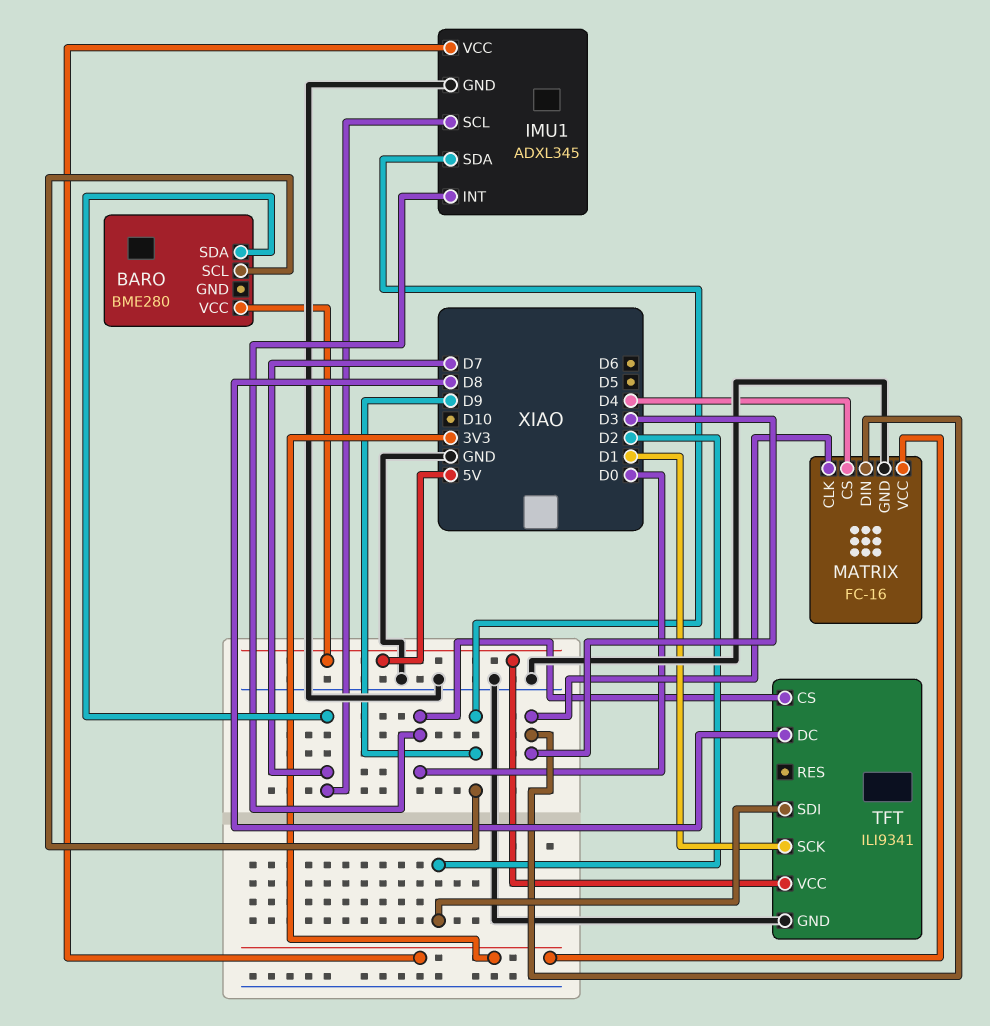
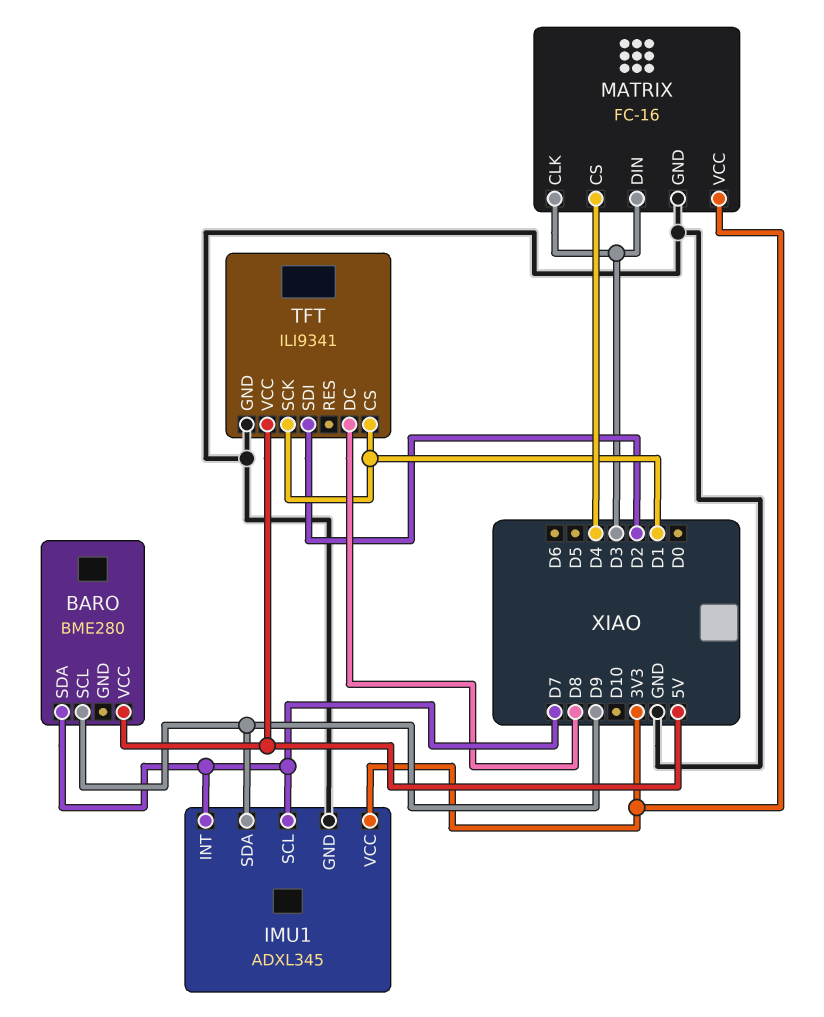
IMU1 pin INT: D0 -> D7
TFT pin CS: D0 -> D1

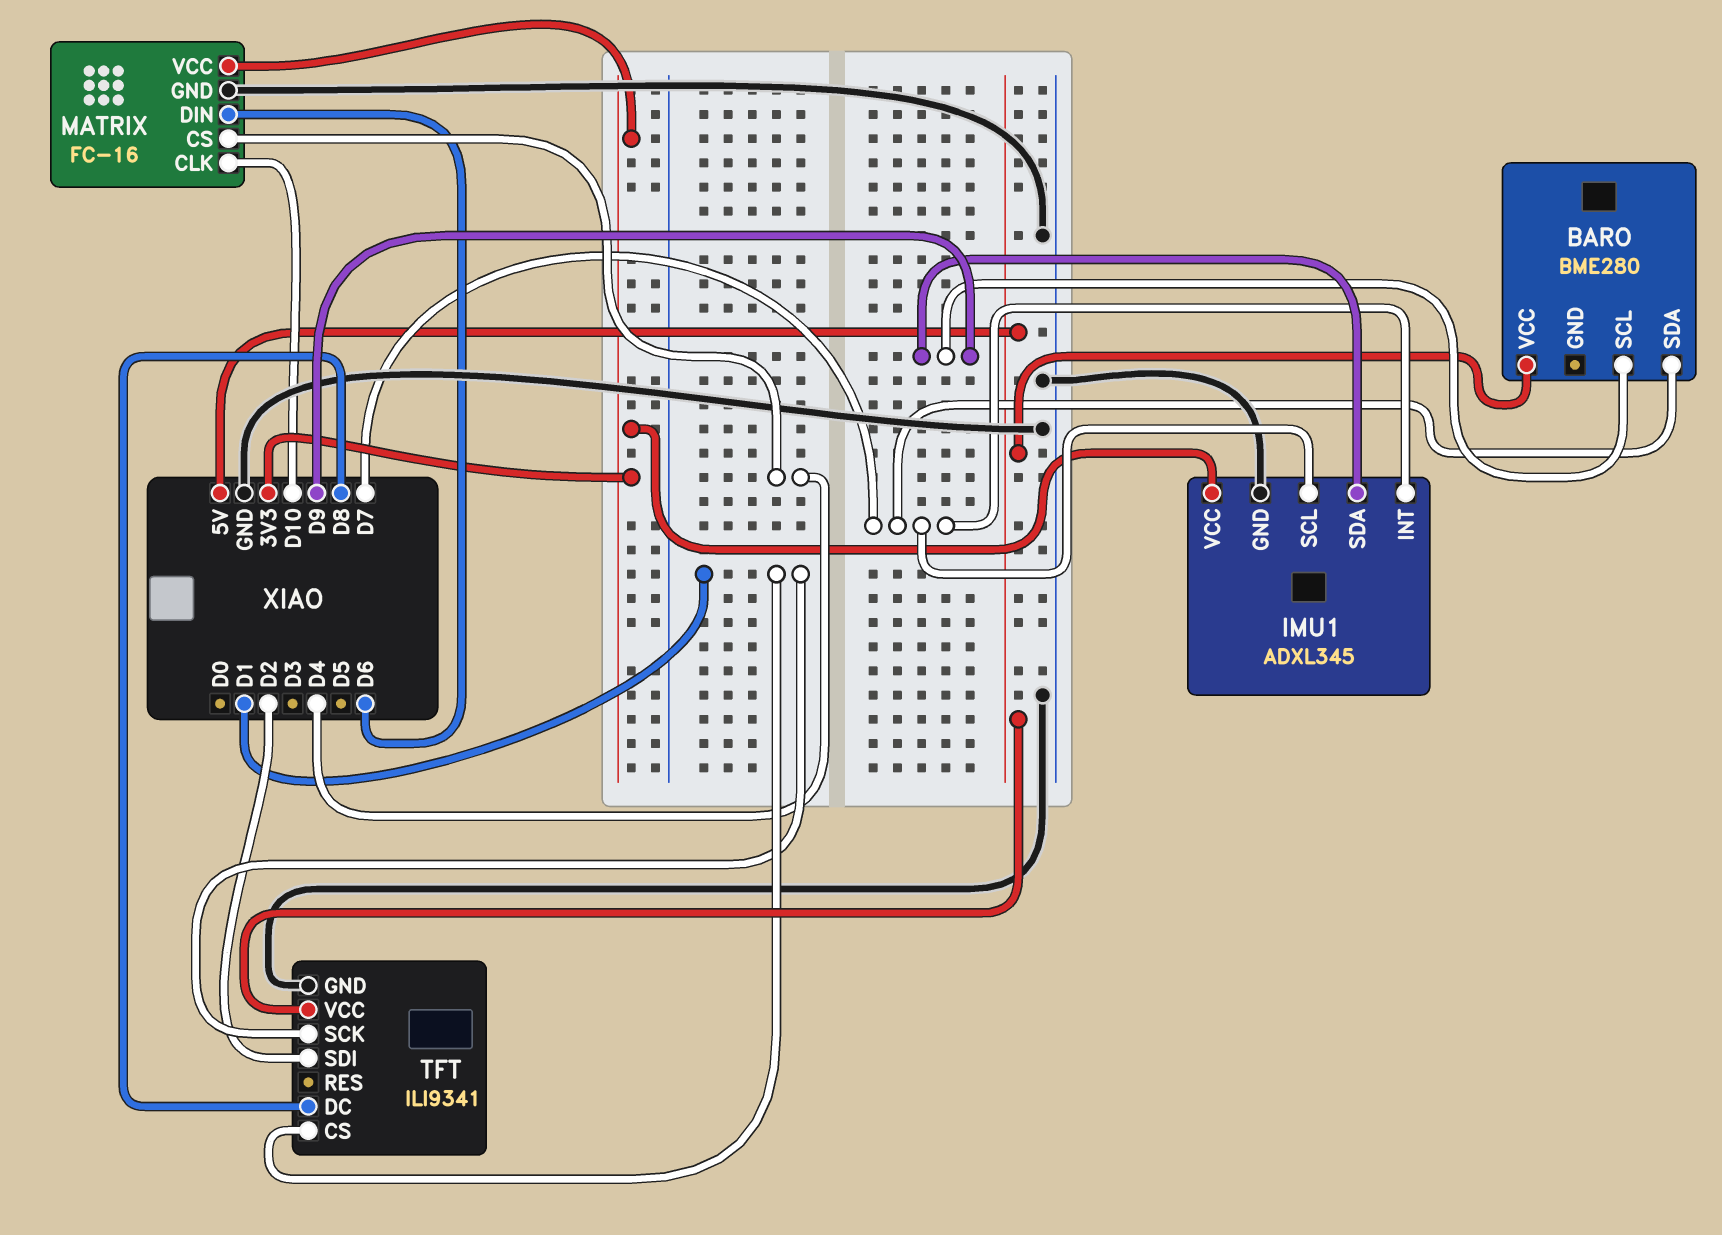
MATRIX pin CLK: D3 -> D10
MATRIX pin DIN: D3 -> D6

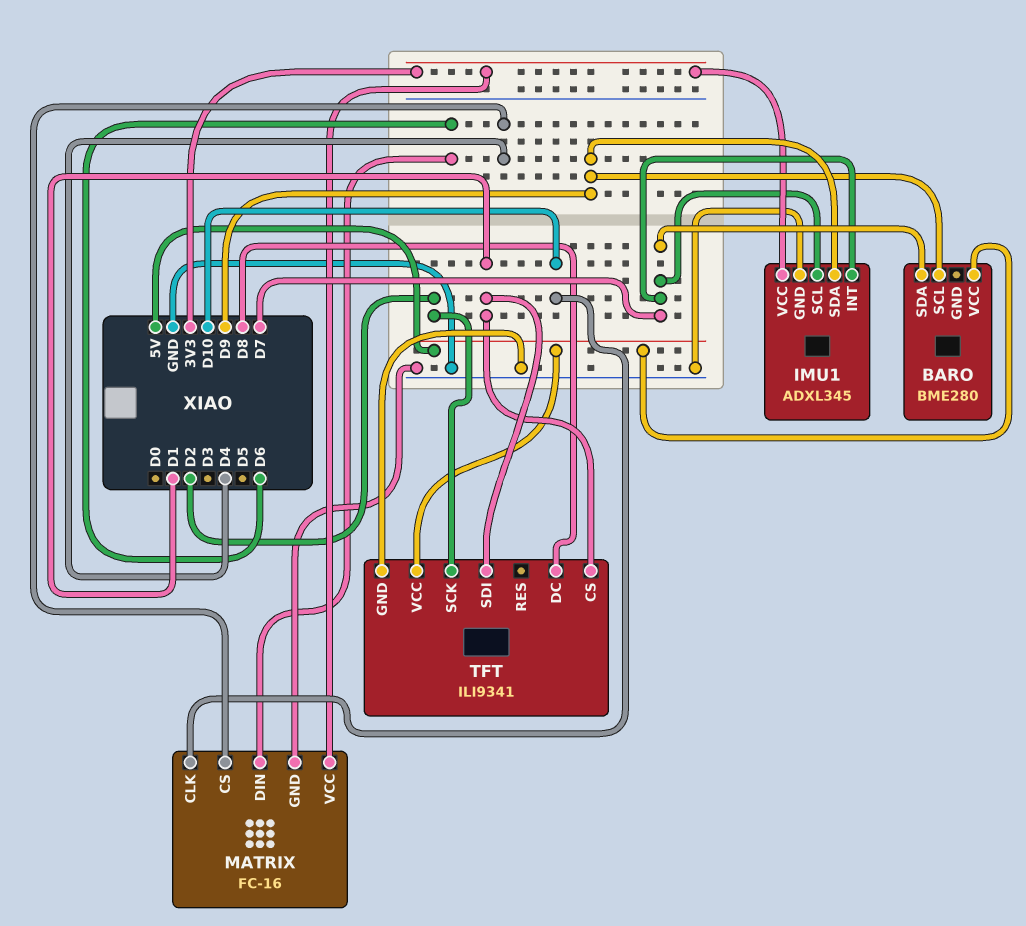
TFT pin SCK: D1 -> D2
TFT pin SDI: D2 -> D1

